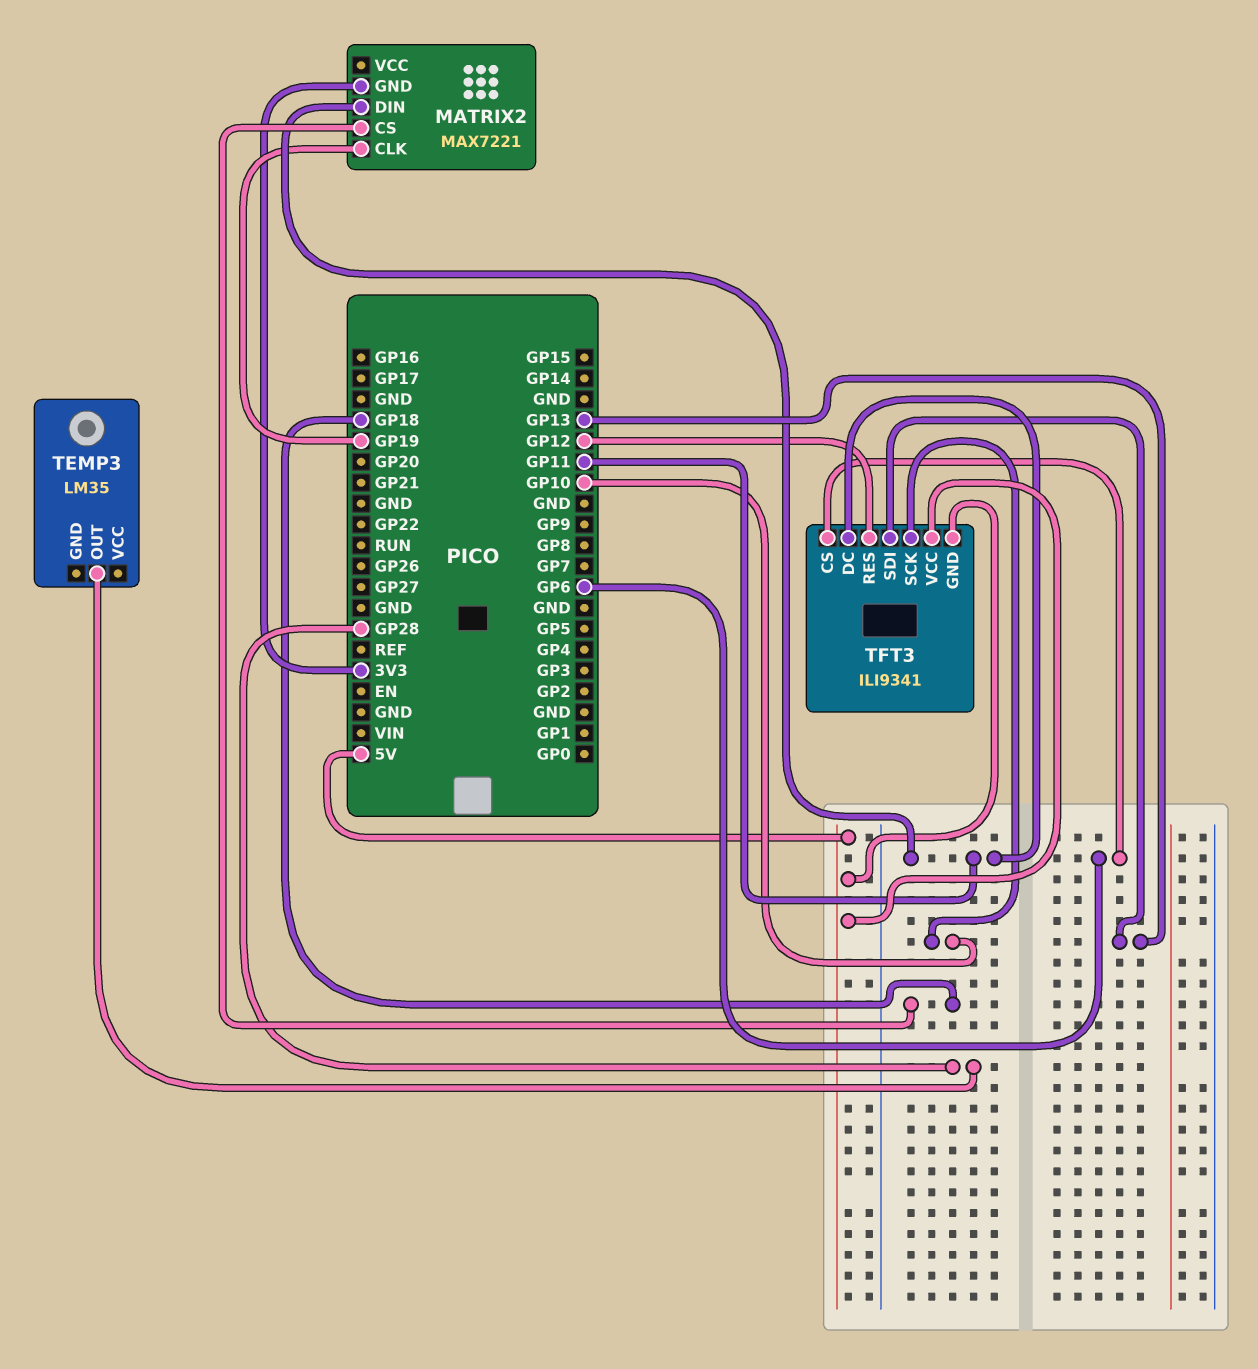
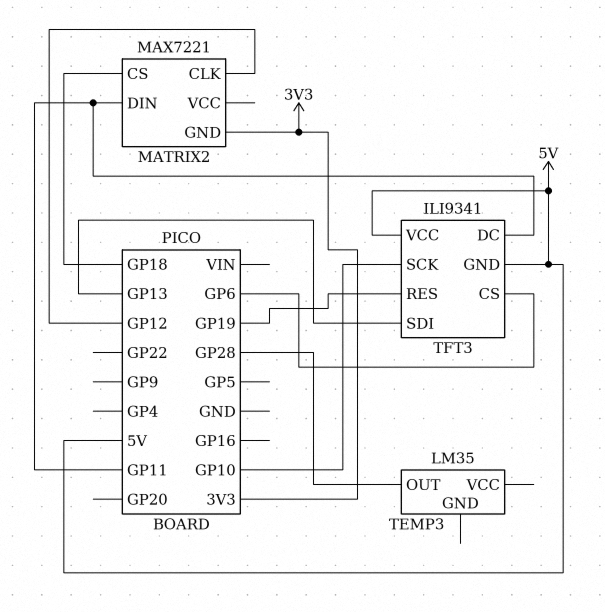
MATRIX2 pin CLK: GP19 -> GP12
TFT3 pin RES: GP12 -> GP19

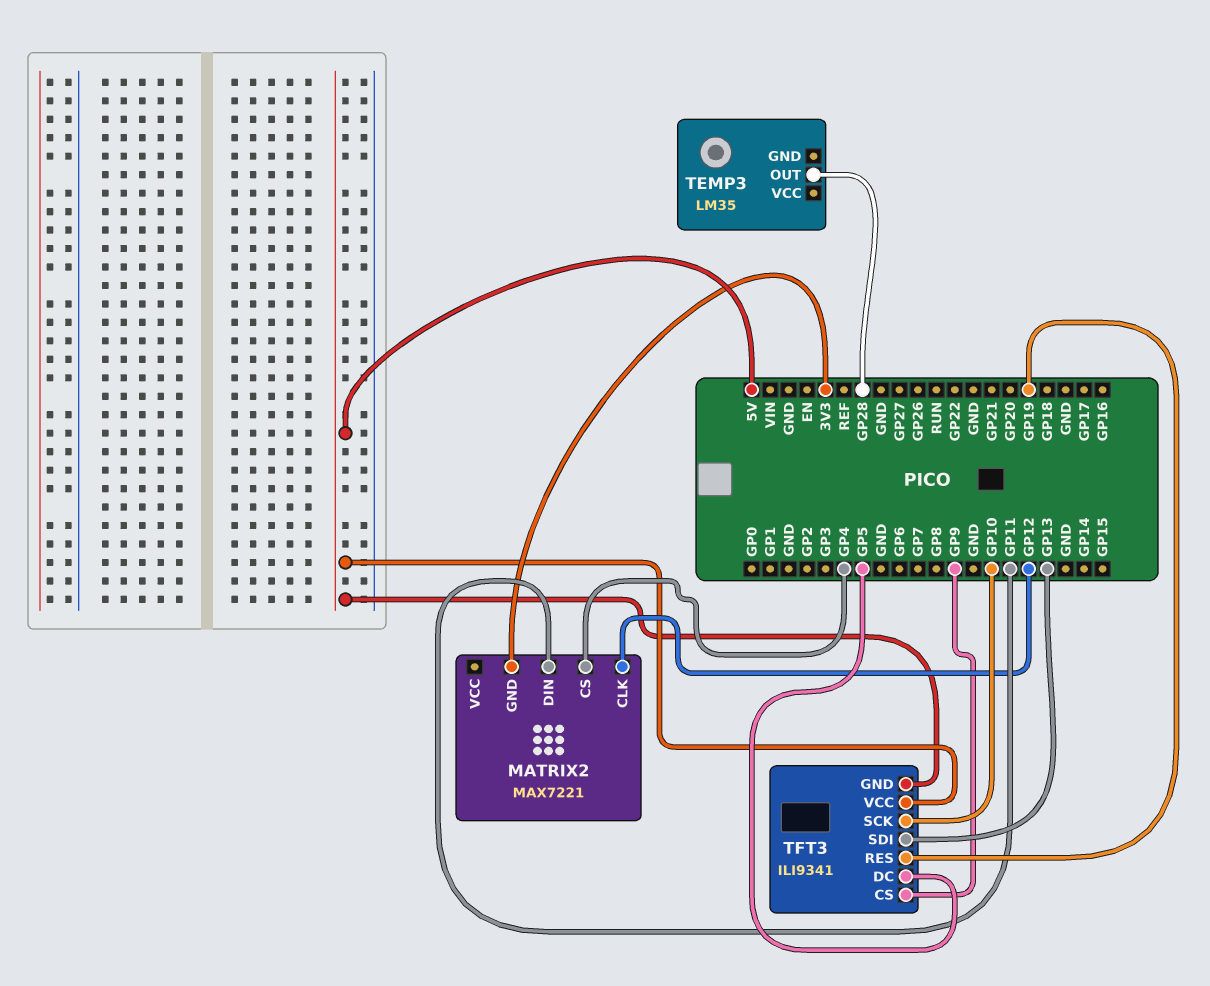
MATRIX2 pin CS: GP18 -> GP4
TFT3 pin CS: GP6 -> GP9
TFT3 pin DC: GP11 -> GP5

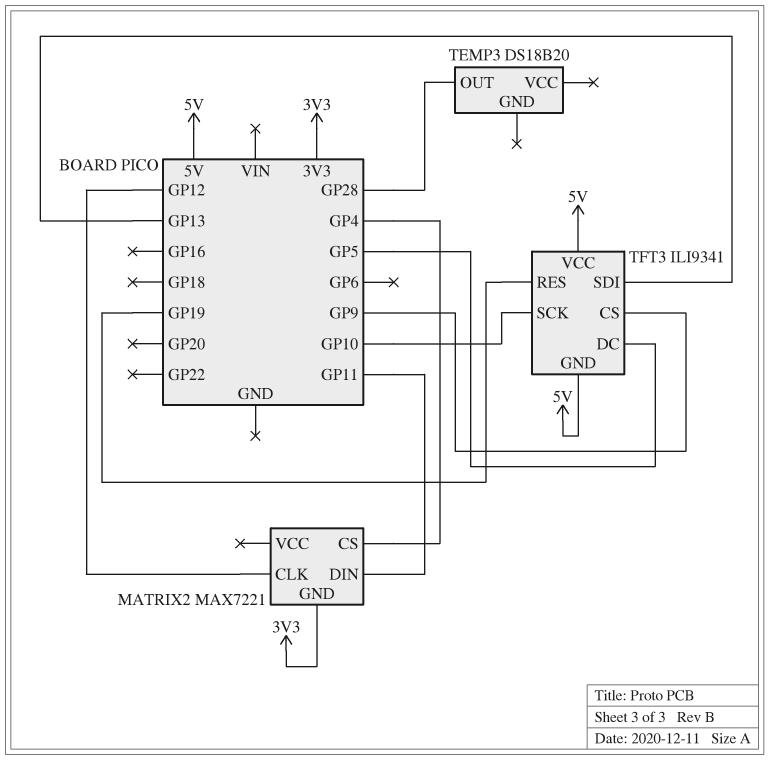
TEMP3: LM35 -> DS18B20

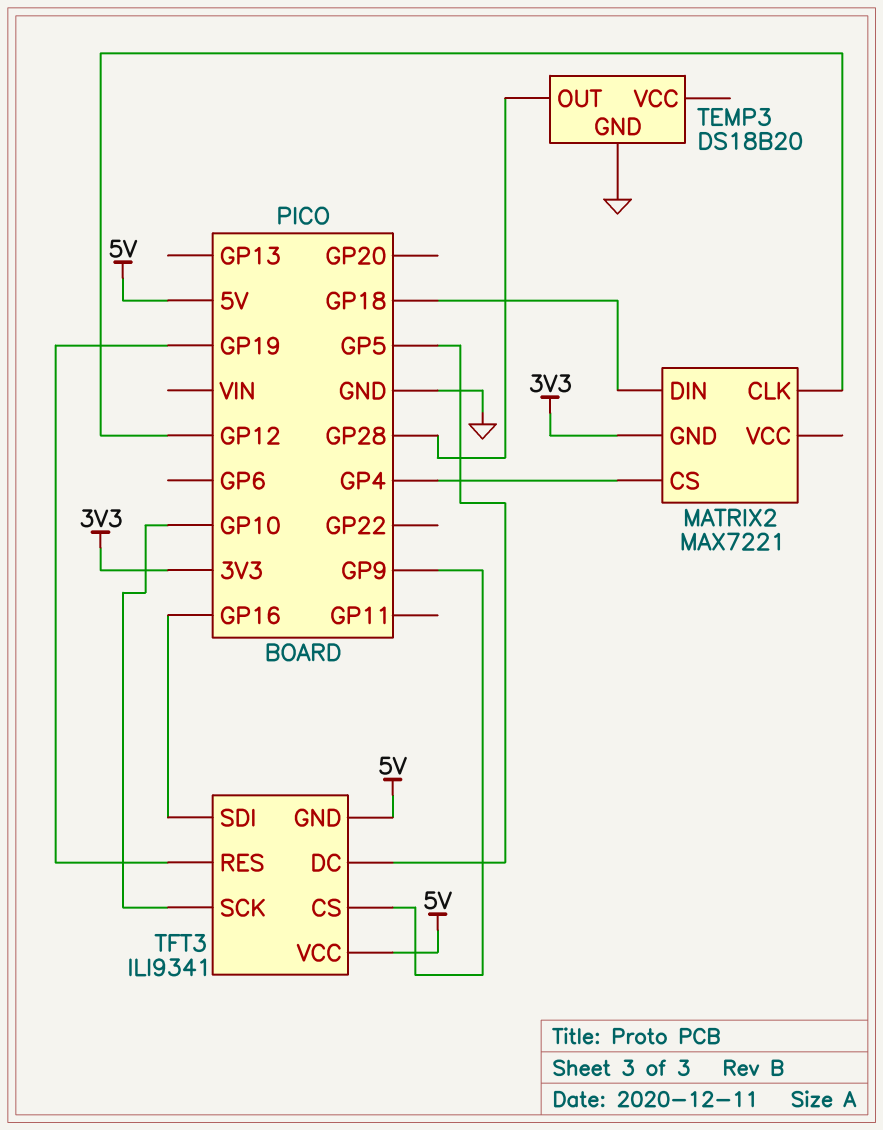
MATRIX2 pin DIN: GP11 -> GP18
TEMP3 pin GND: none -> GND
TFT3 pin SDI: GP13 -> GP16

